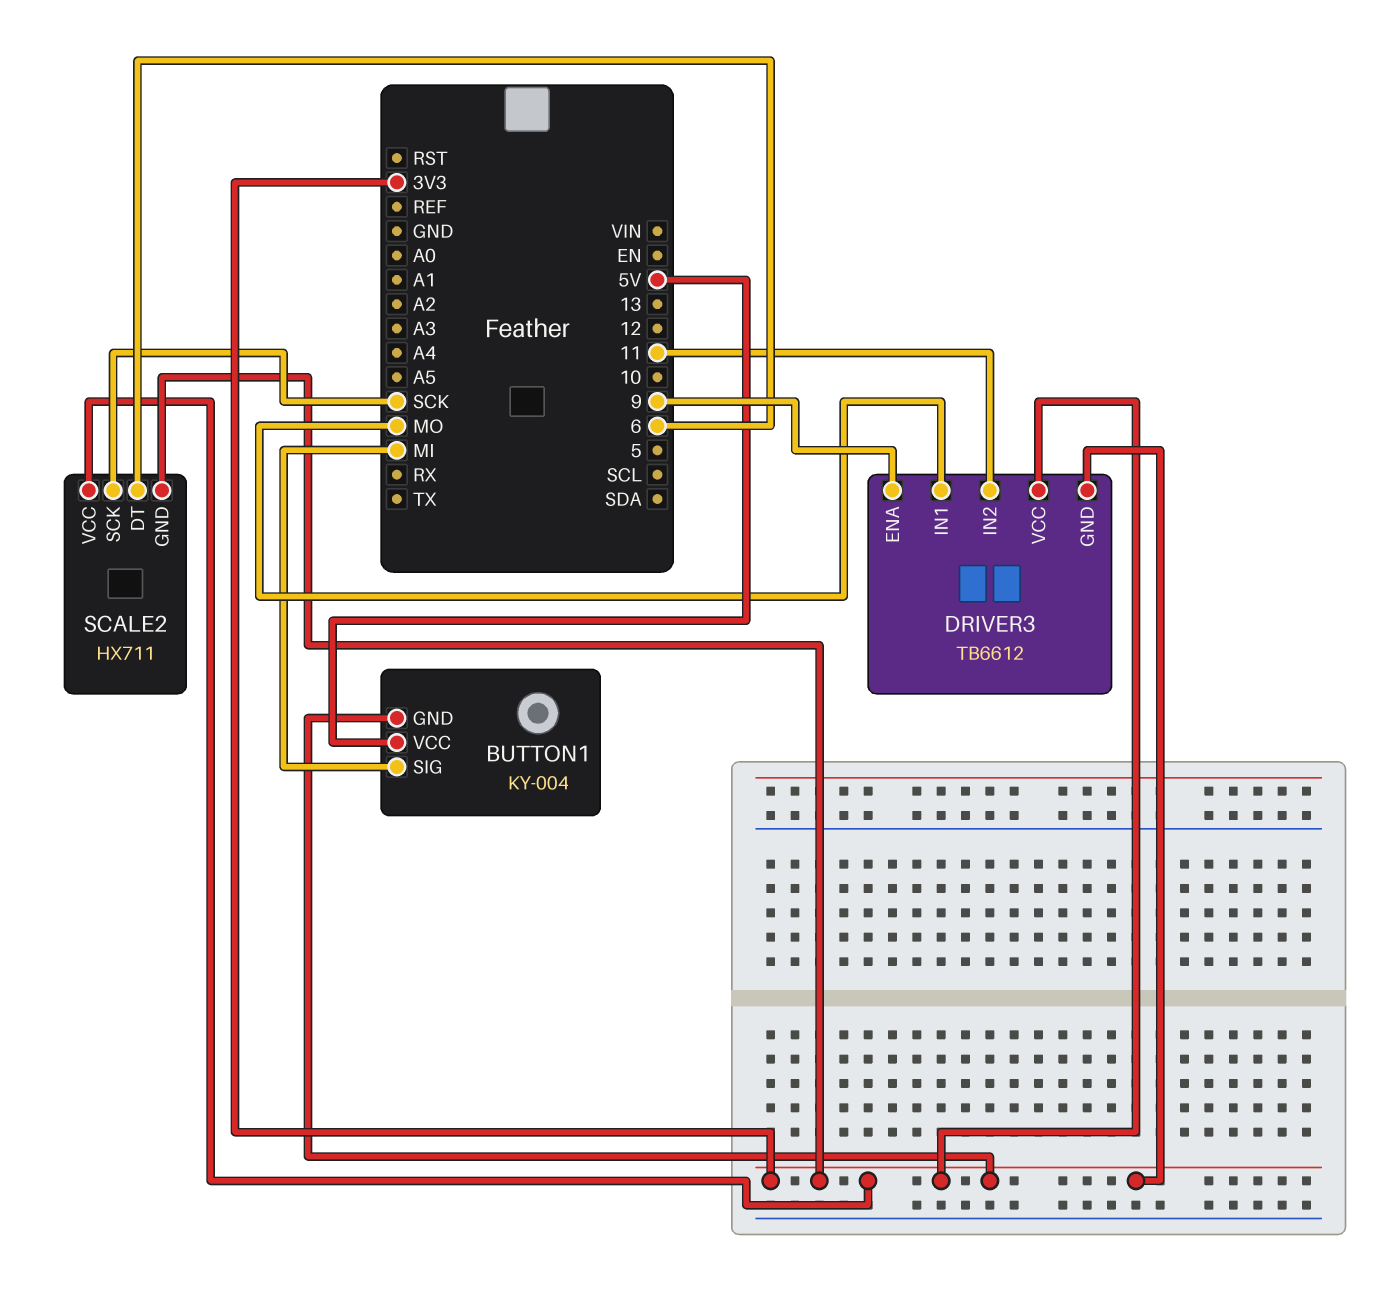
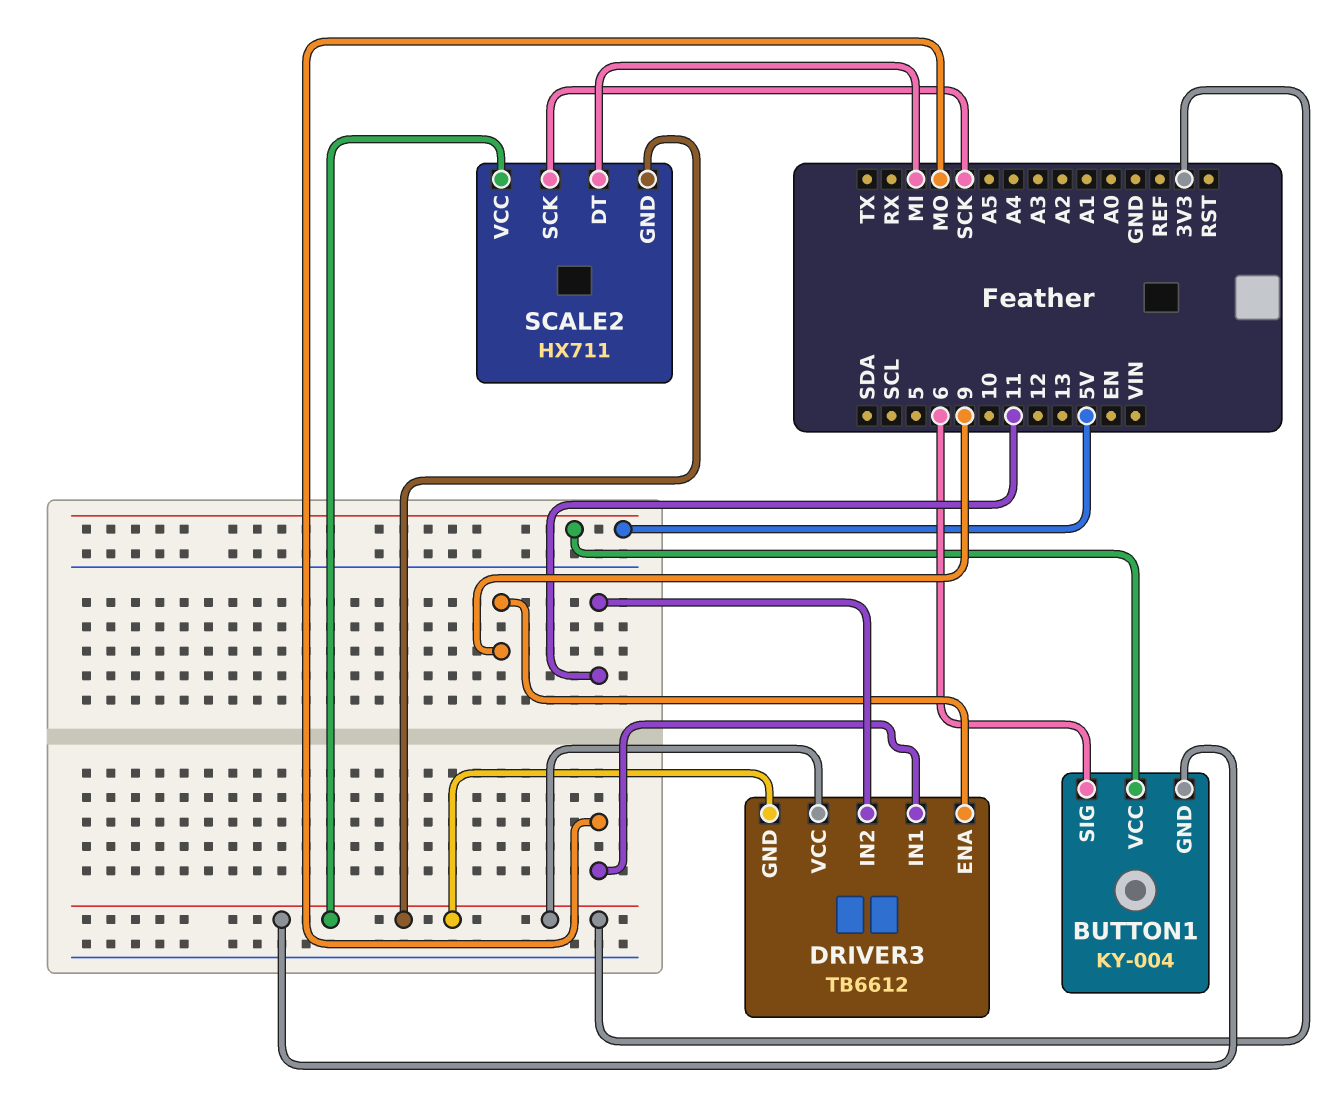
BUTTON1 pin SIG: MI -> 6
SCALE2 pin DT: 6 -> MI

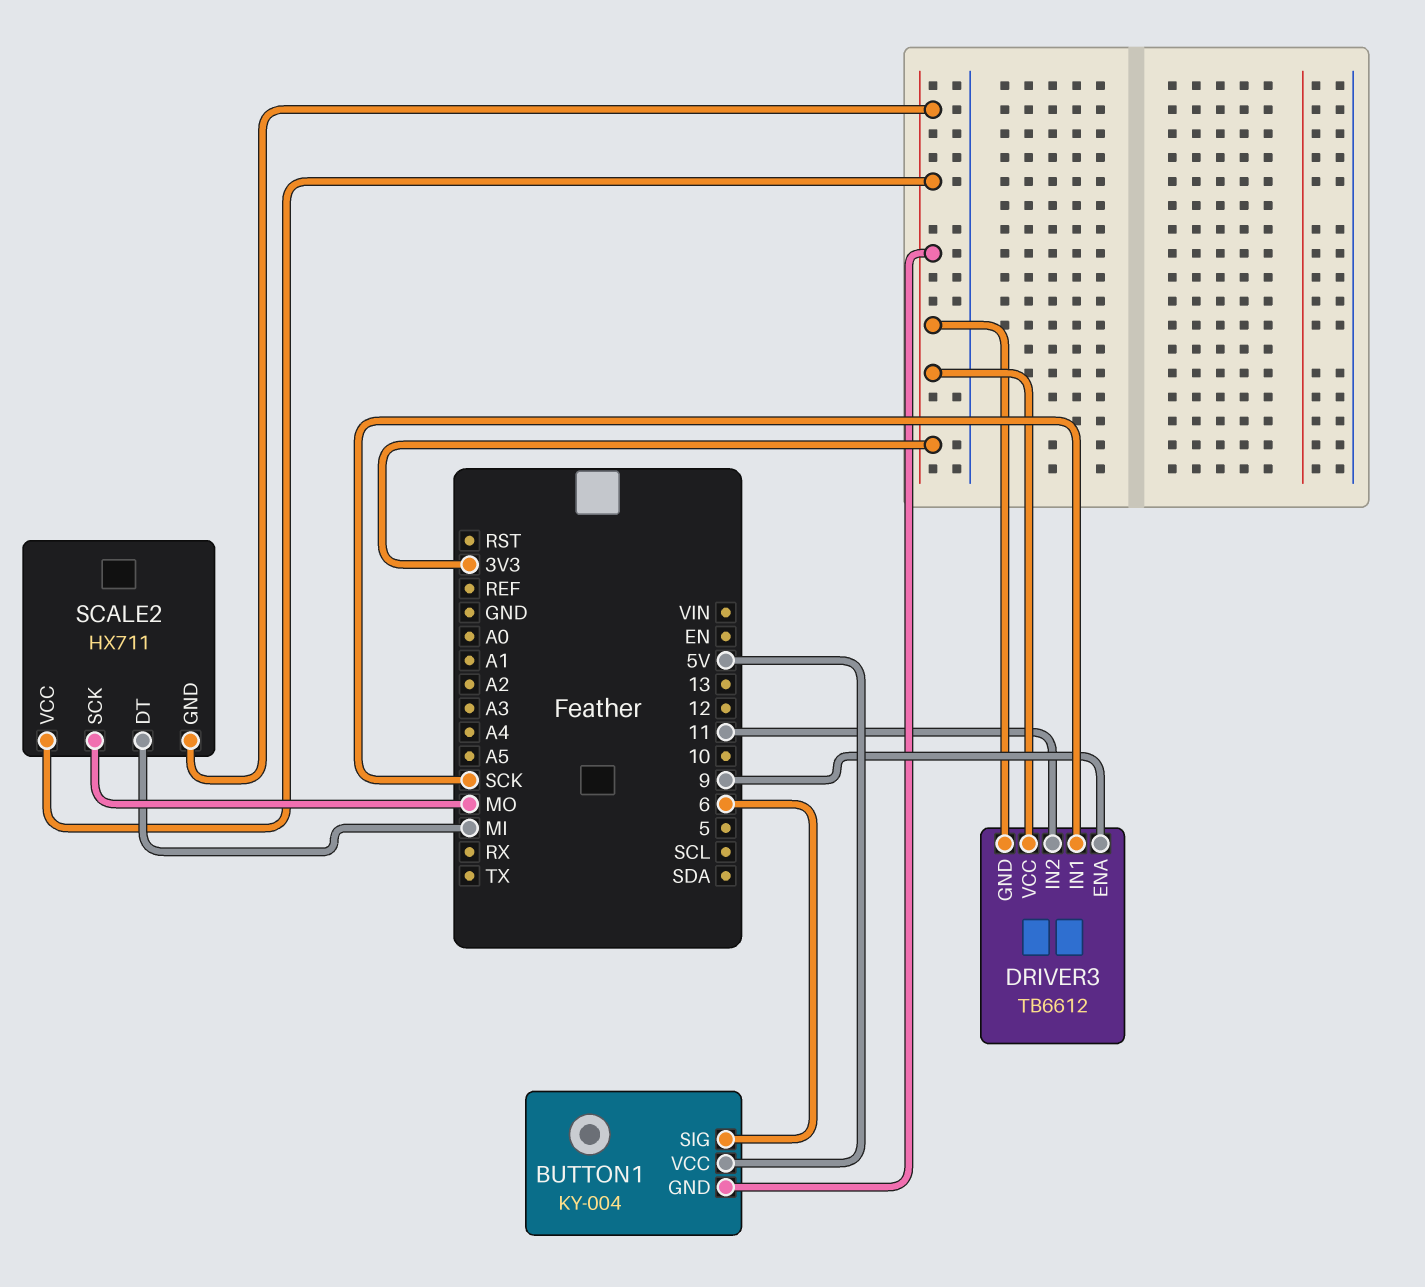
DRIVER3 pin IN1: MO -> SCK
SCALE2 pin SCK: SCK -> MO

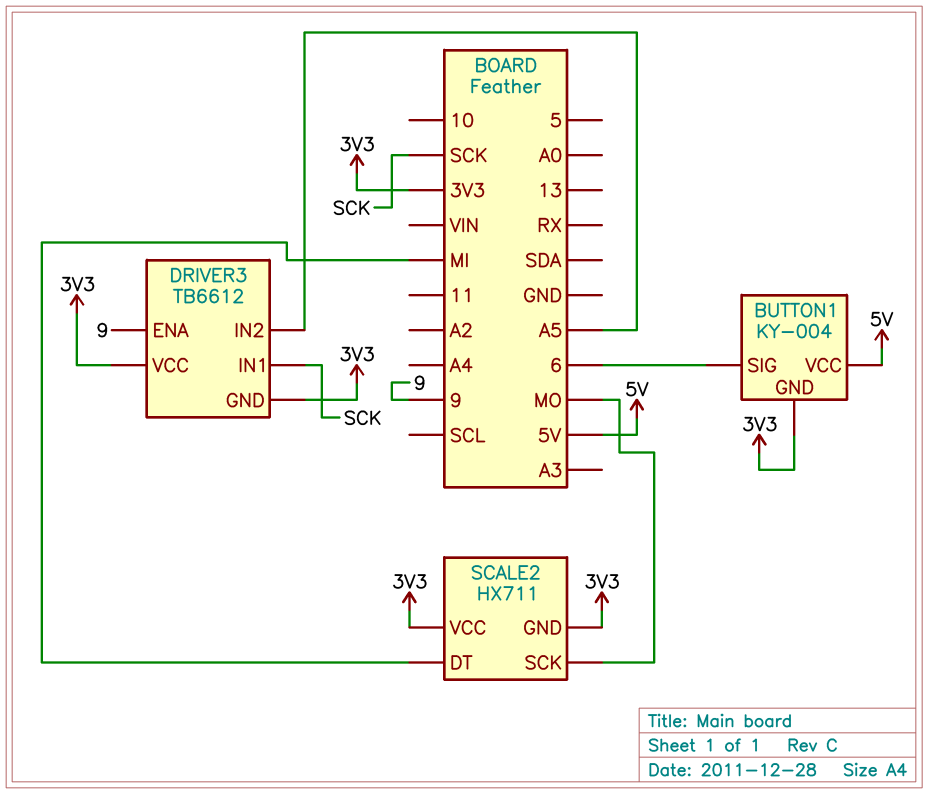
DRIVER3 pin IN2: 11 -> A5

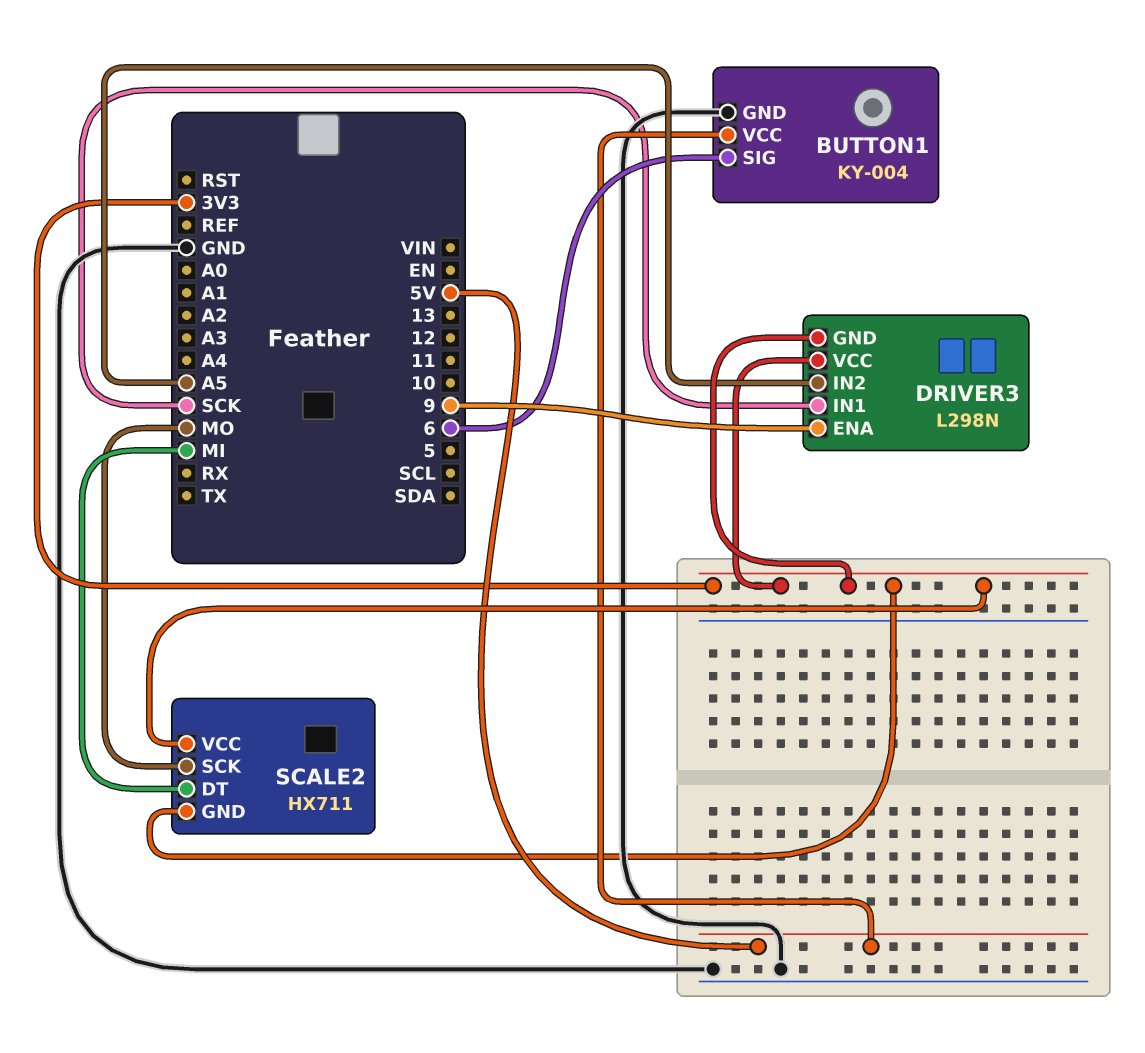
BUTTON1 pin GND: 3V3 -> GND
DRIVER3: TB6612 -> L298N

